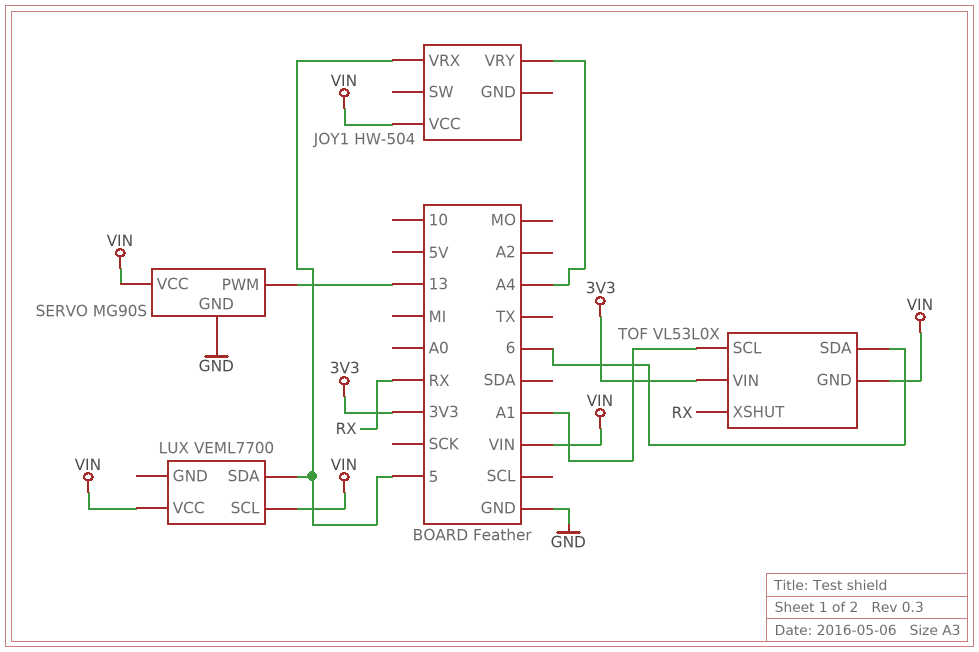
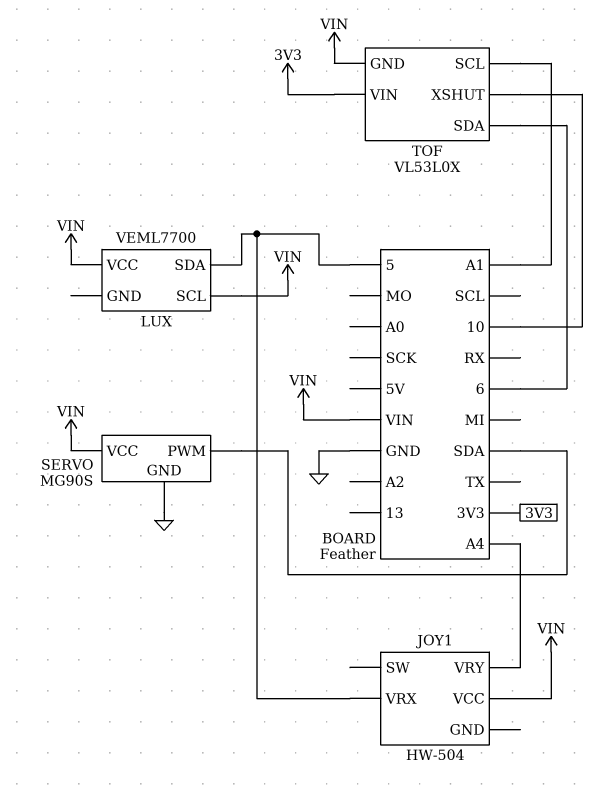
SERVO pin PWM: 13 -> SDA
TOF pin XSHUT: RX -> 10

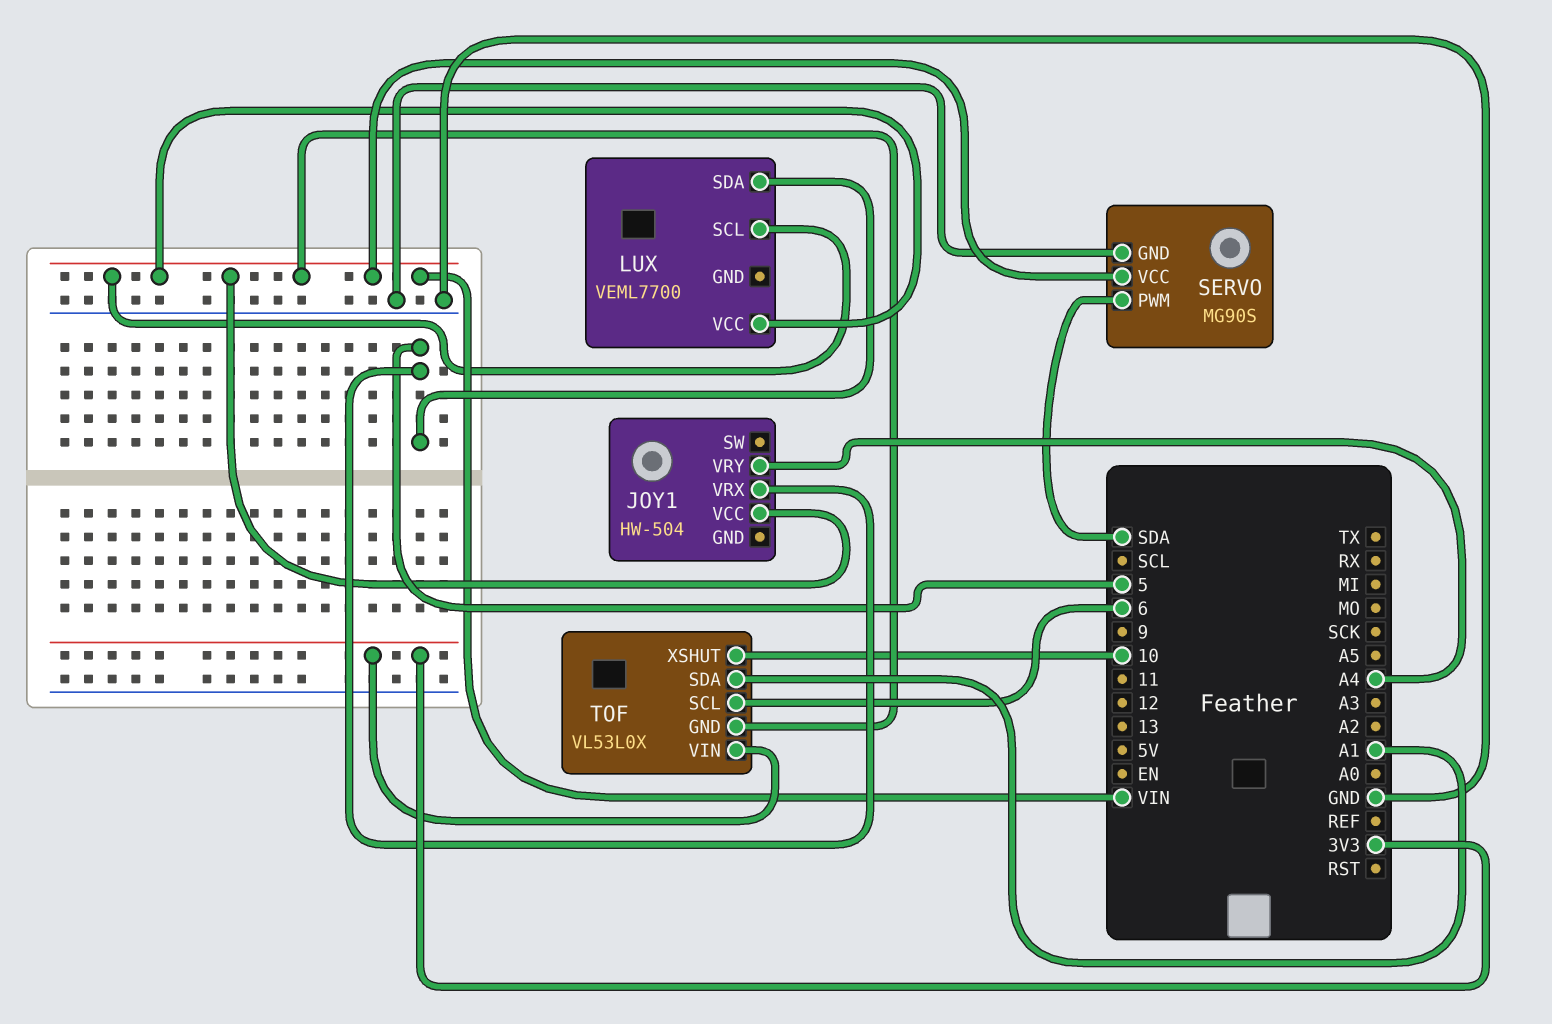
TOF pin SCL: A1 -> 6
TOF pin SDA: 6 -> A1

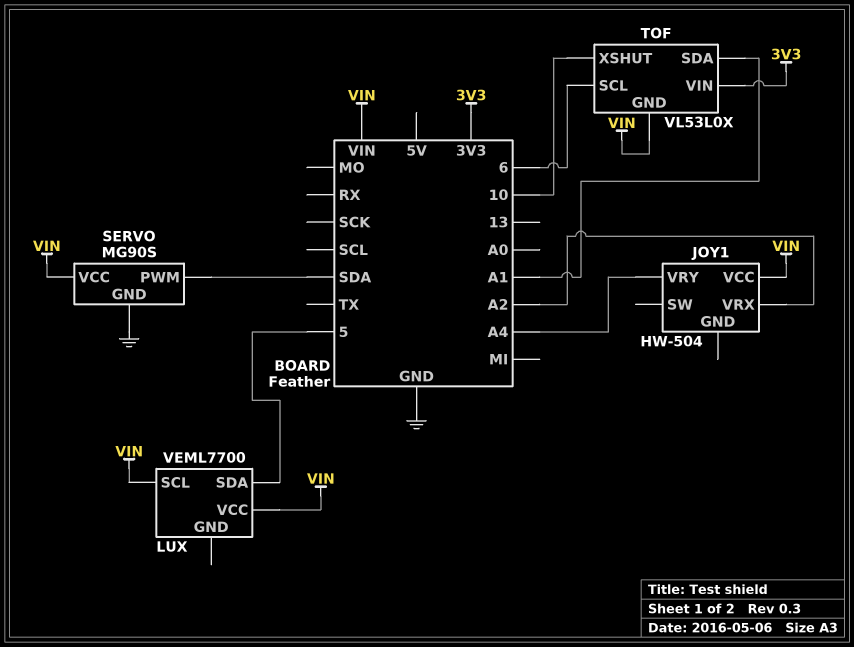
JOY1 pin VRX: 5 -> A2

